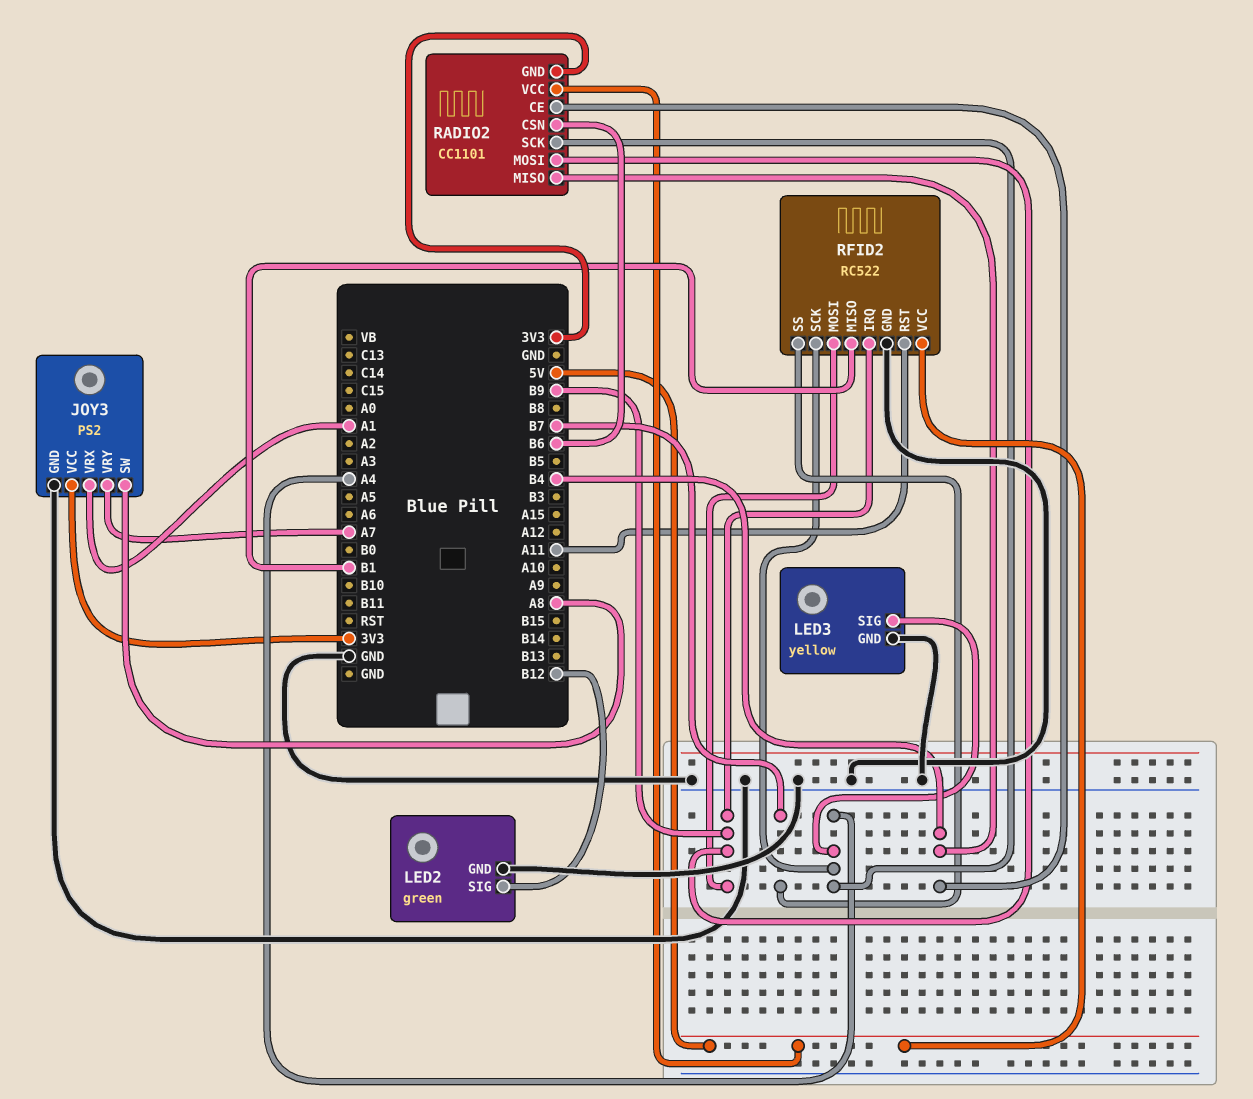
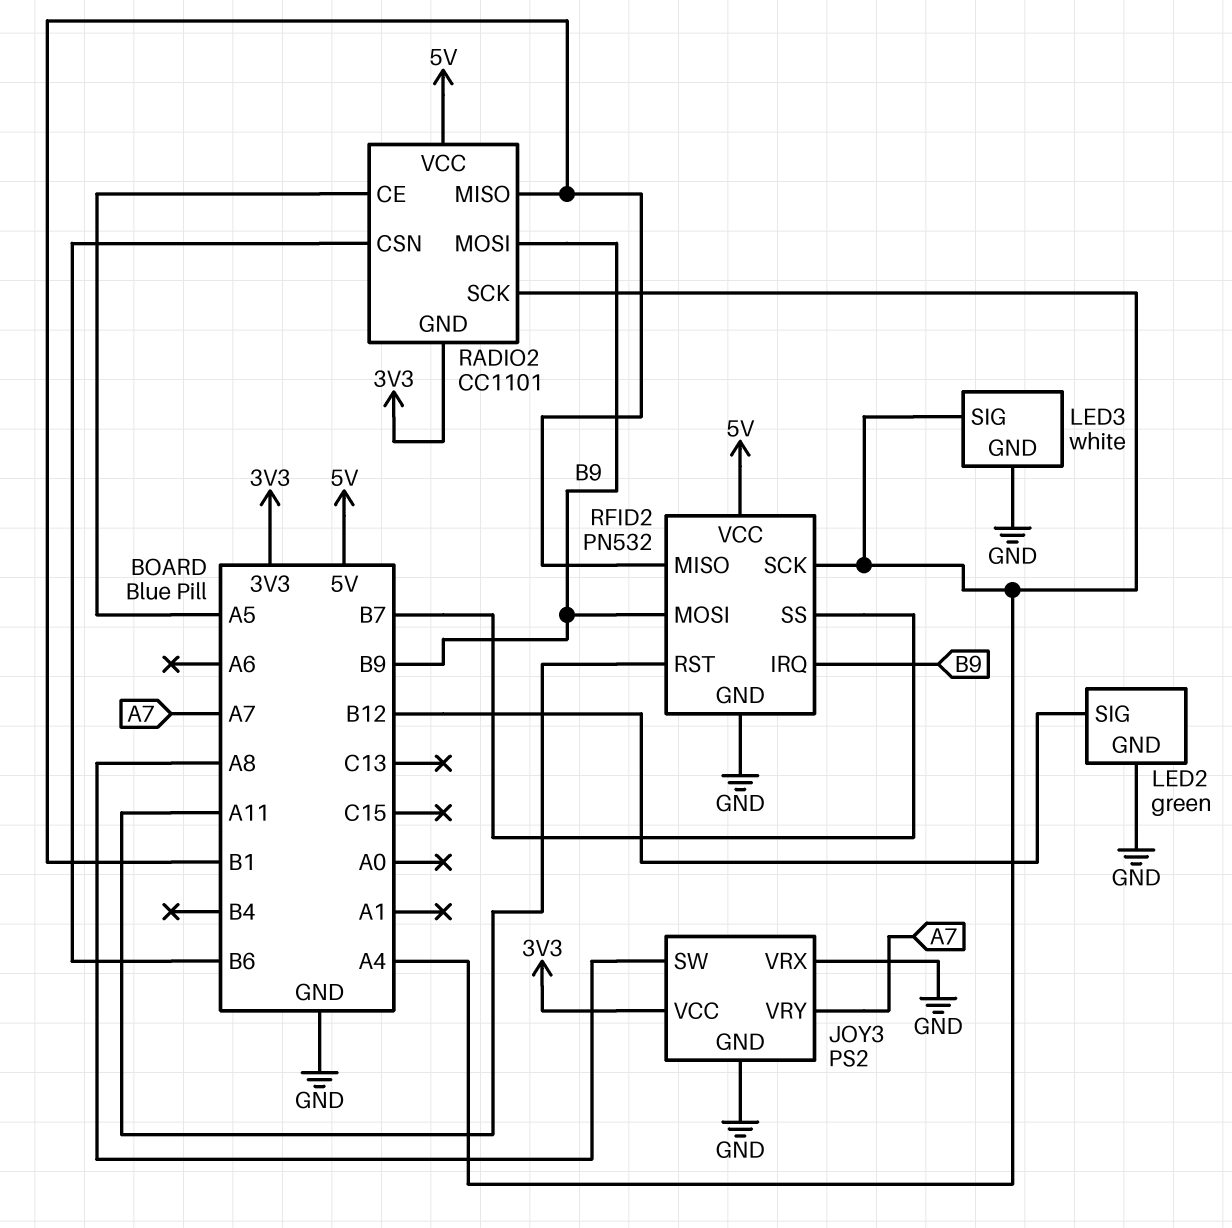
JOY3 pin VRX: A1 -> GND
LED3: yellow -> white
RADIO2 pin CE: B4 -> A5
RADIO2 pin MISO: B4 -> B1
RFID2: RC522 -> PN532

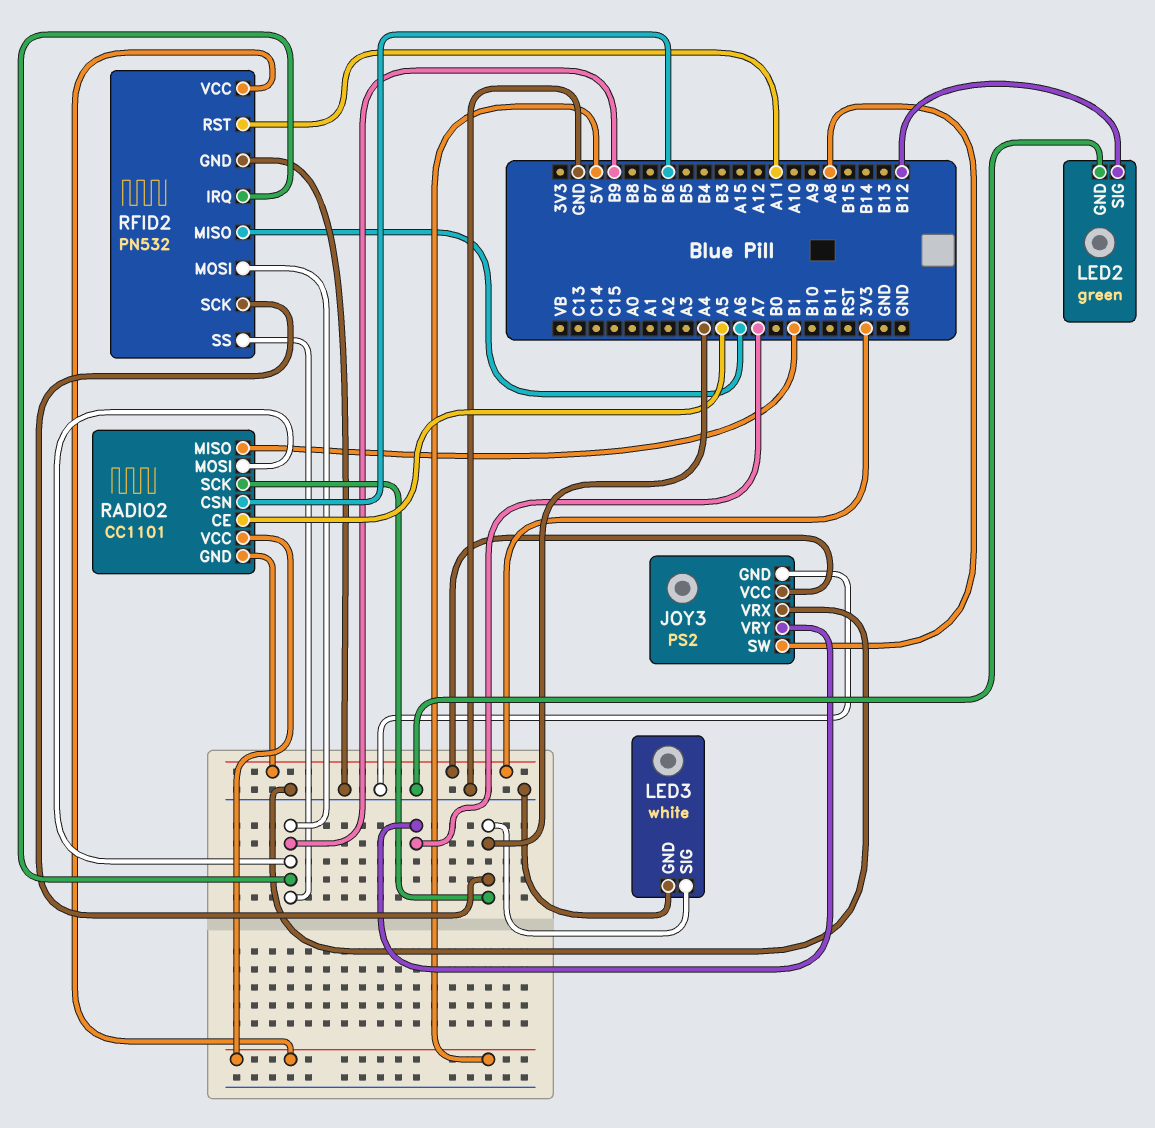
RFID2 pin MISO: B1 -> A6
RFID2 pin SS: B7 -> B9

